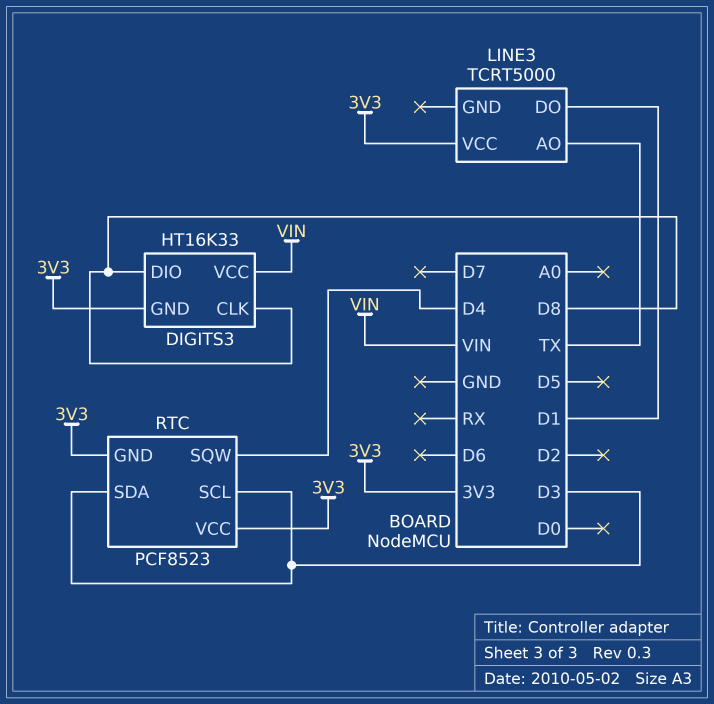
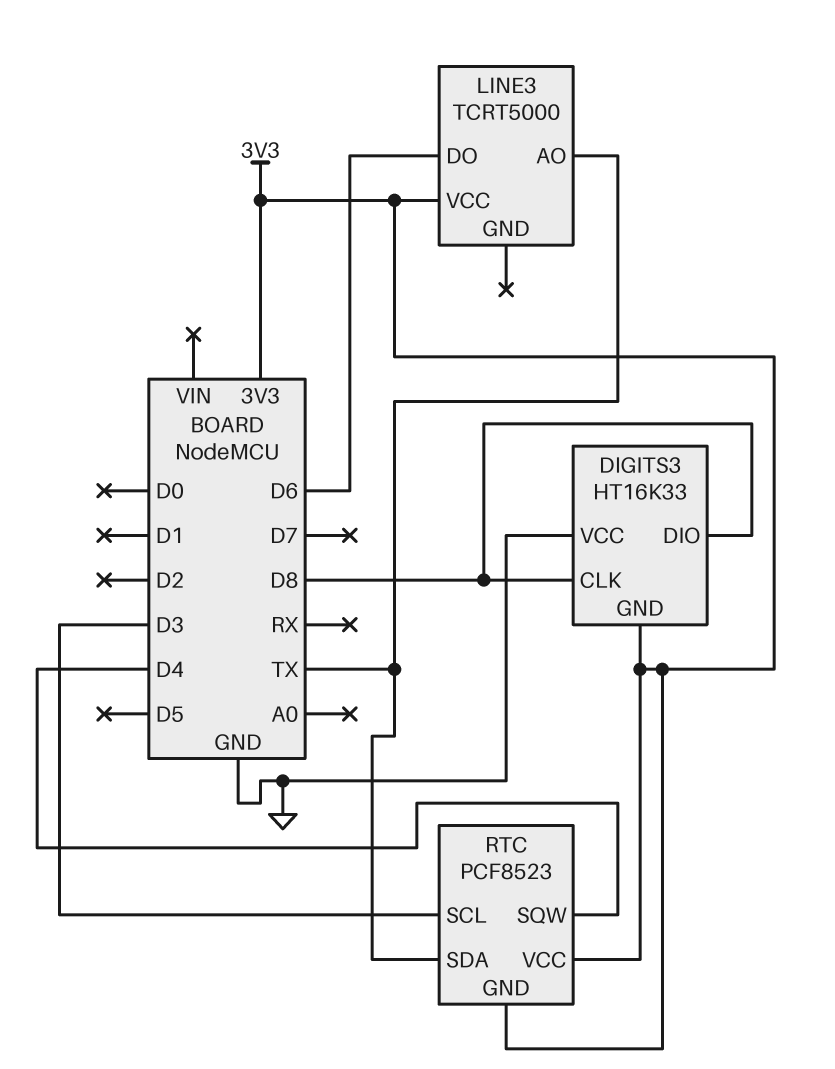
DIGITS3 pin VCC: VIN -> GND
LINE3 pin DO: D1 -> D6
RTC pin SDA: D3 -> TX

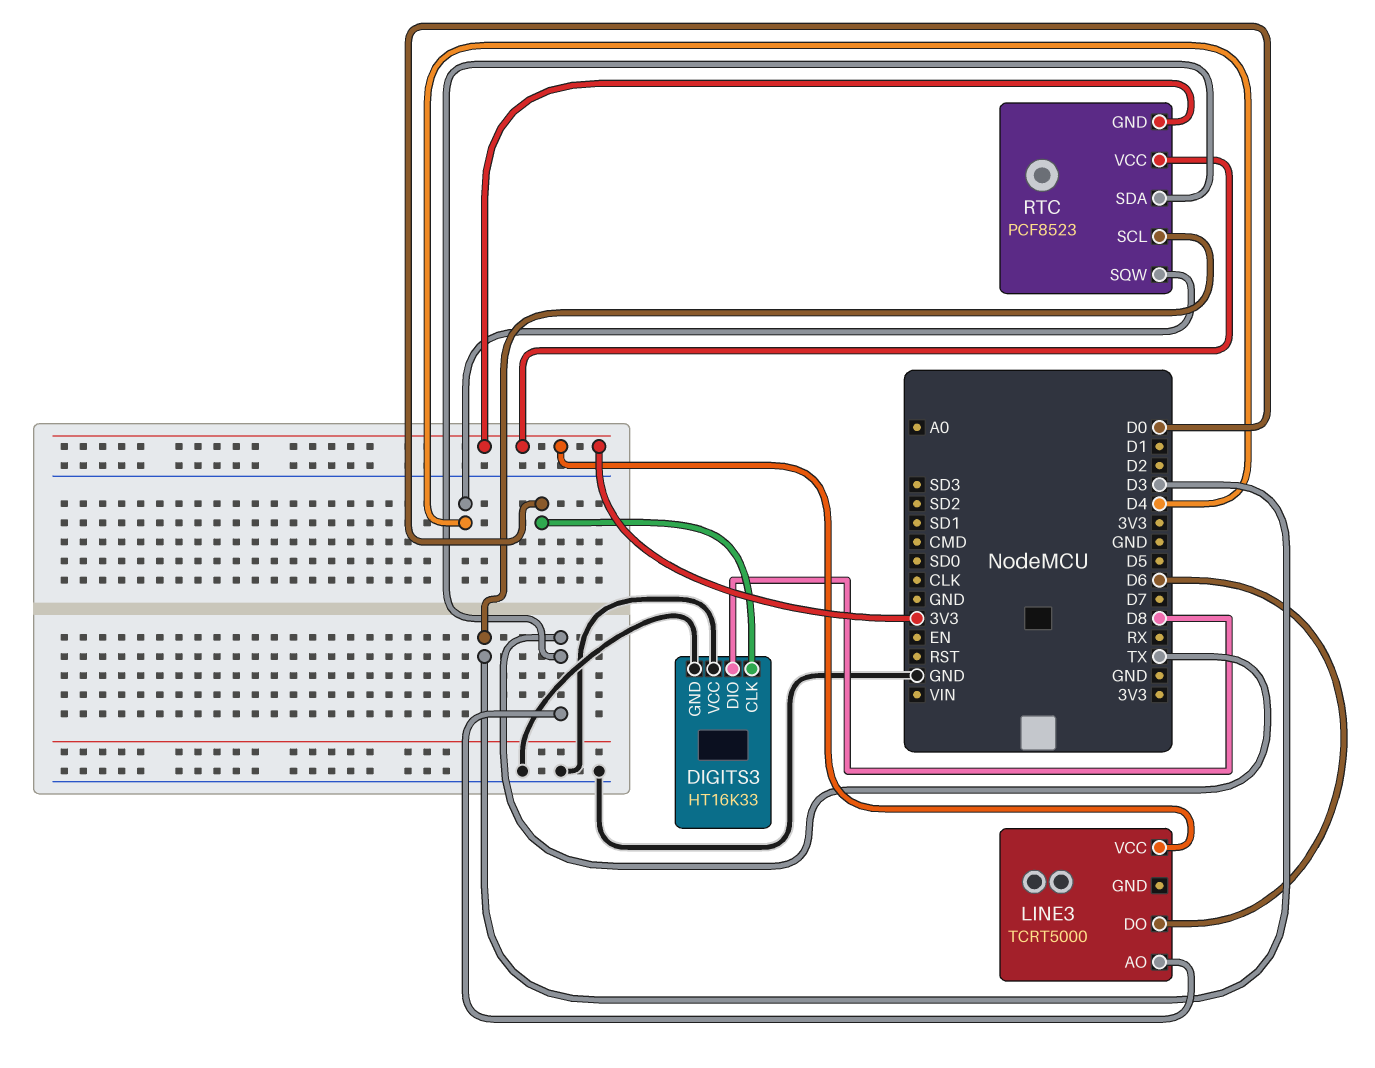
DIGITS3 pin CLK: D8 -> D0
DIGITS3 pin GND: 3V3 -> GND

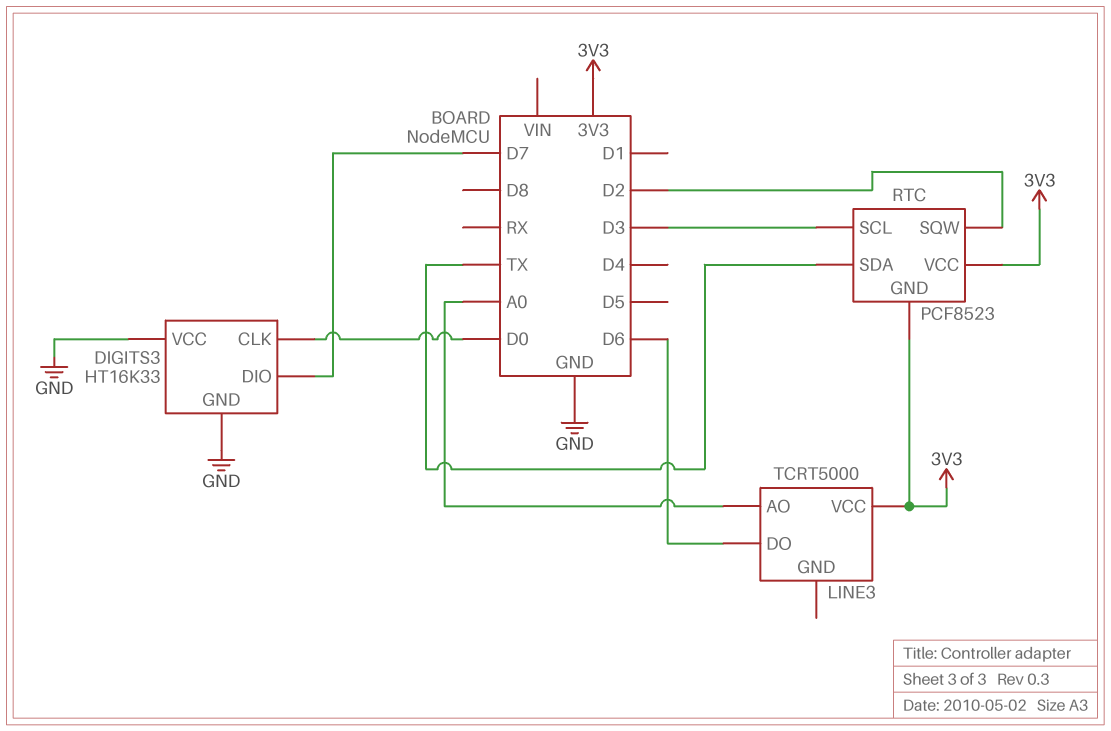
DIGITS3 pin DIO: D8 -> D7
LINE3 pin AO: TX -> A0
RTC pin SQW: D4 -> D2

